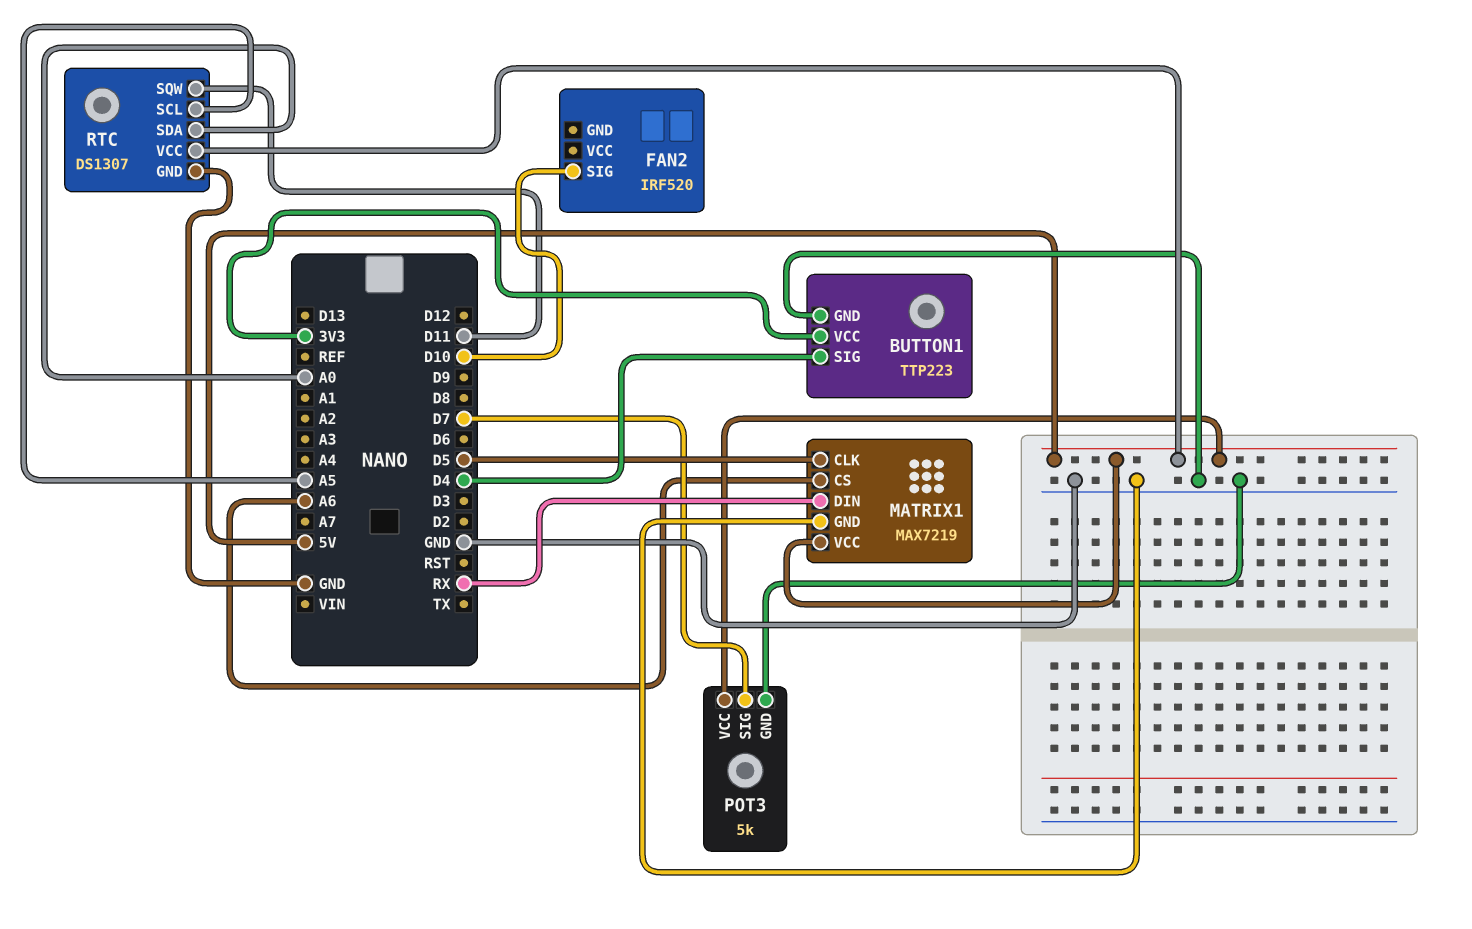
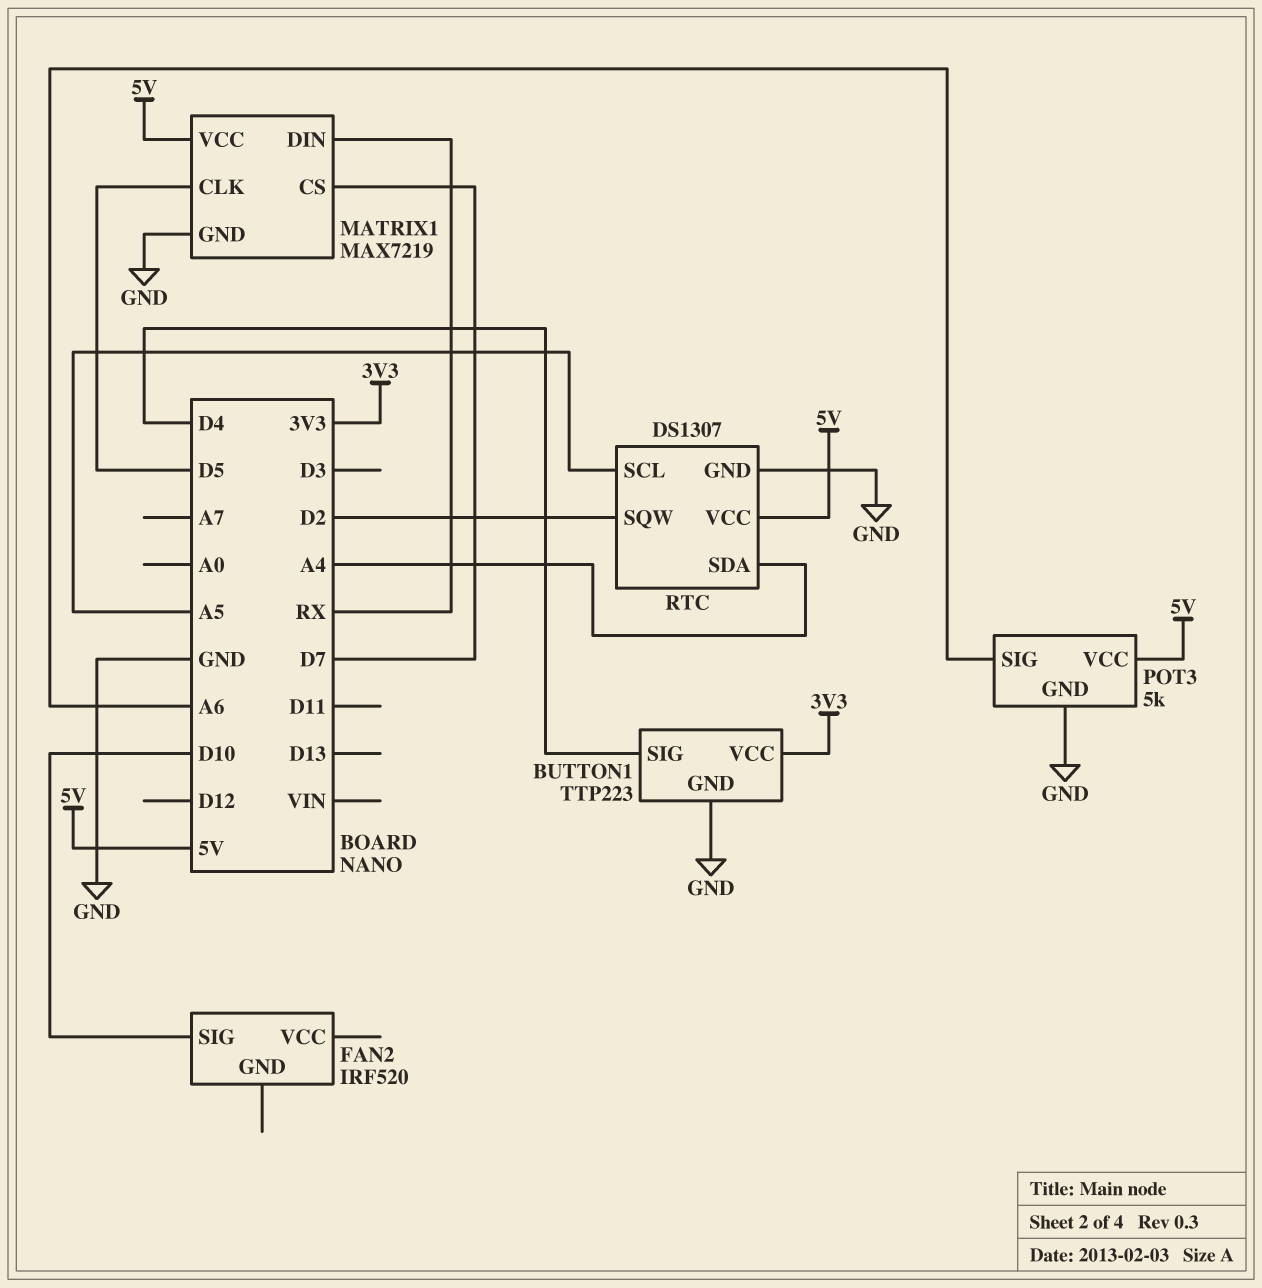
MATRIX1 pin CS: A6 -> D7
POT3 pin SIG: D7 -> A6
RTC pin SDA: A0 -> A4
RTC pin SQW: D11 -> D2

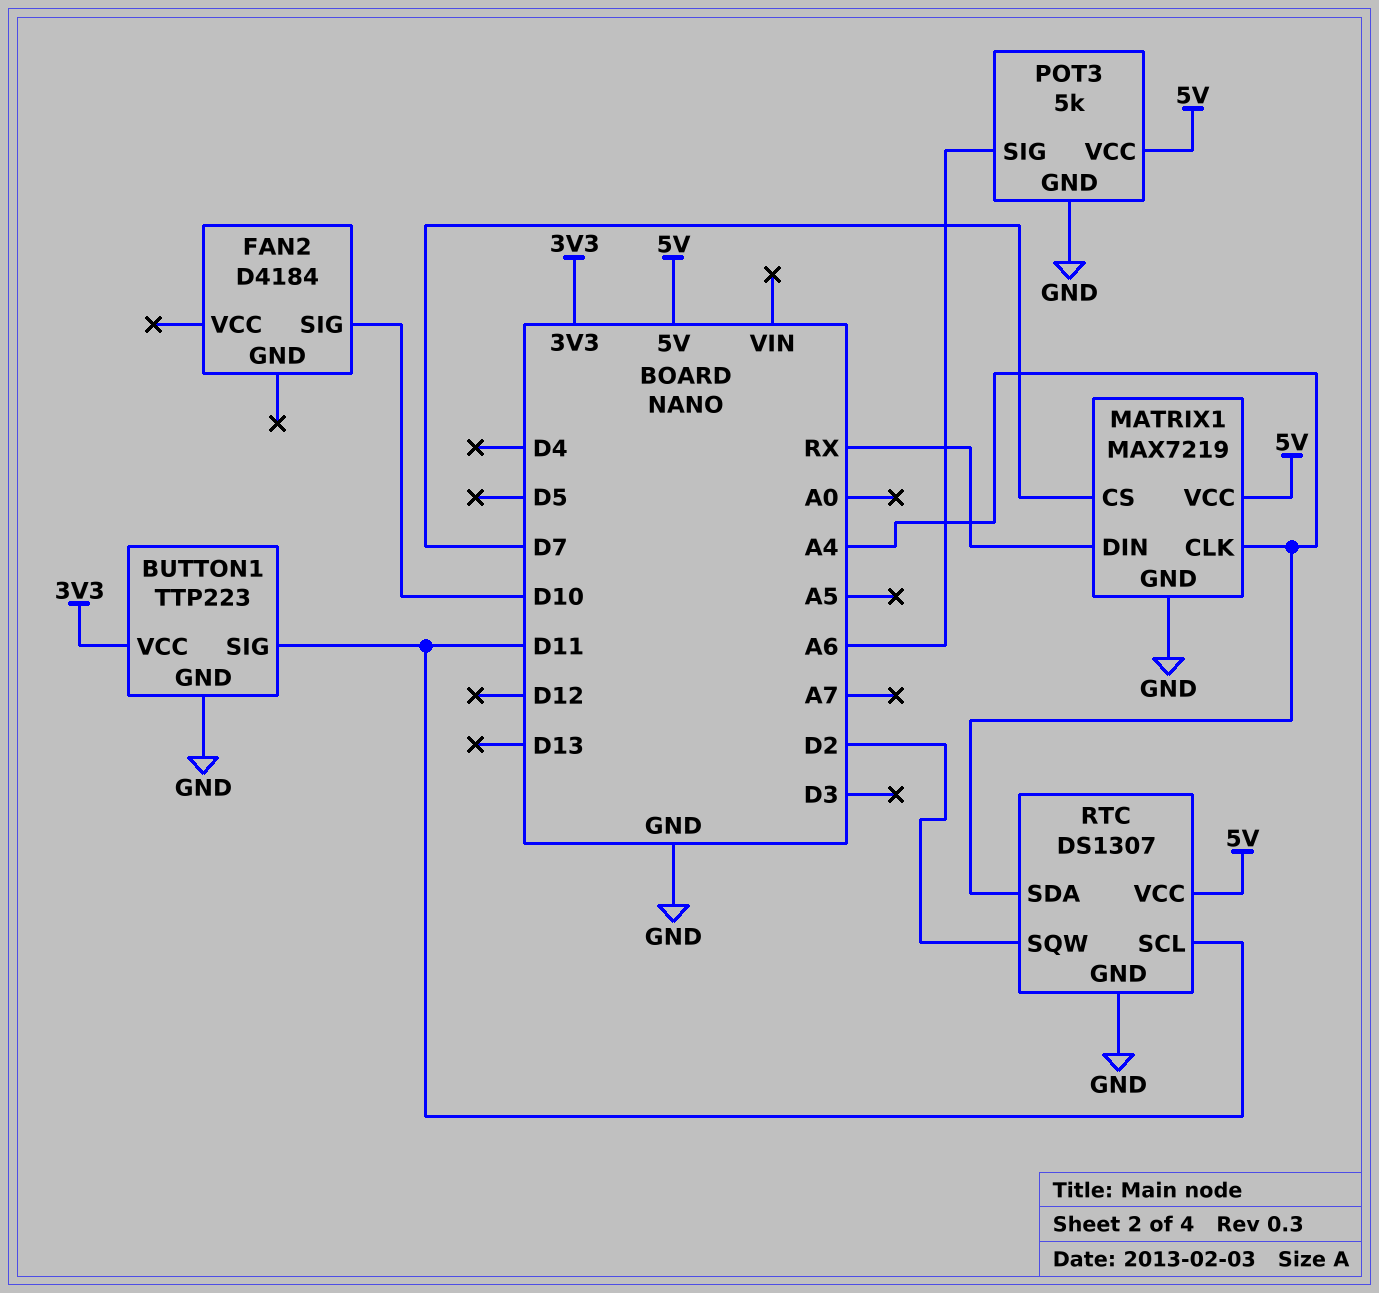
BUTTON1 pin SIG: D4 -> D11
FAN2: IRF520 -> D4184
MATRIX1 pin CLK: D5 -> A4
RTC pin SCL: A5 -> D11

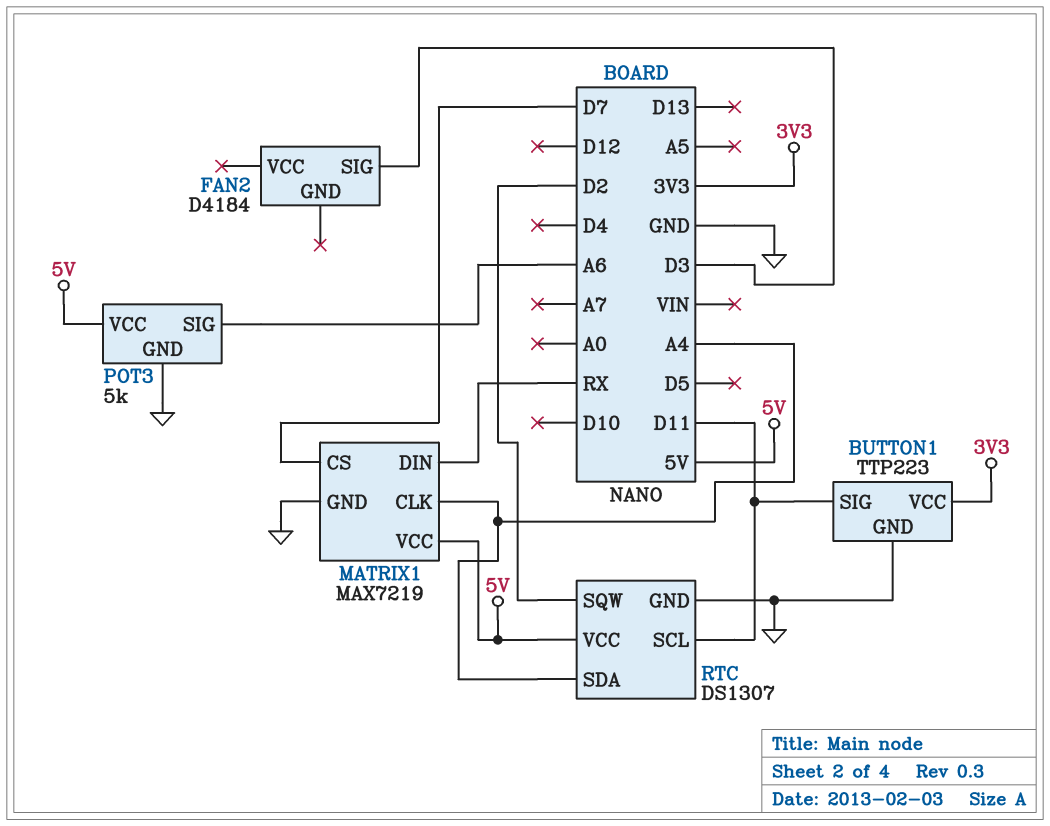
FAN2 pin SIG: D10 -> D3

